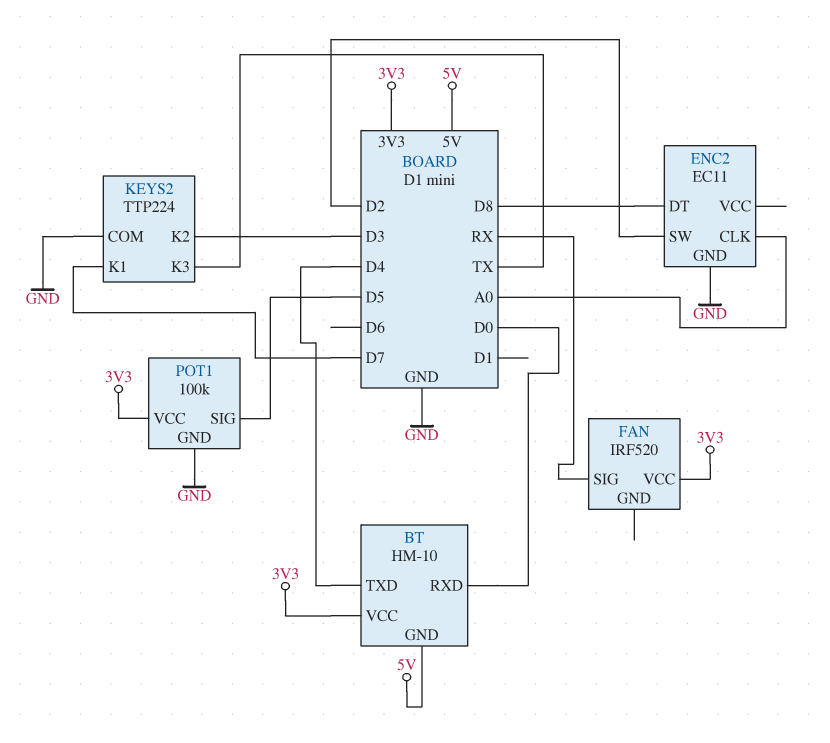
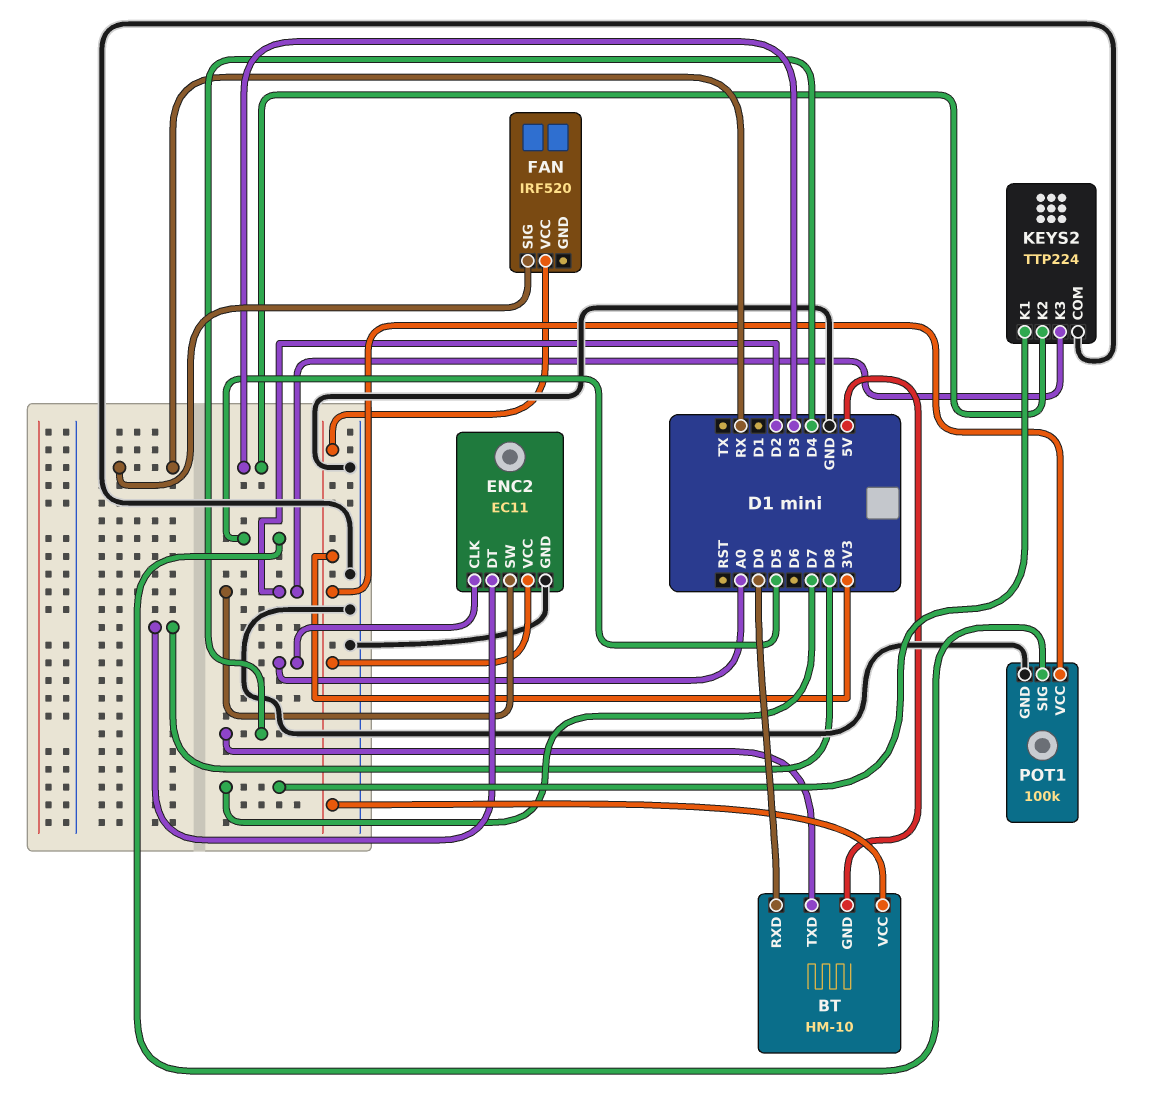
ENC2 pin VCC: none -> 3V3
KEYS2 pin K3: TX -> D2

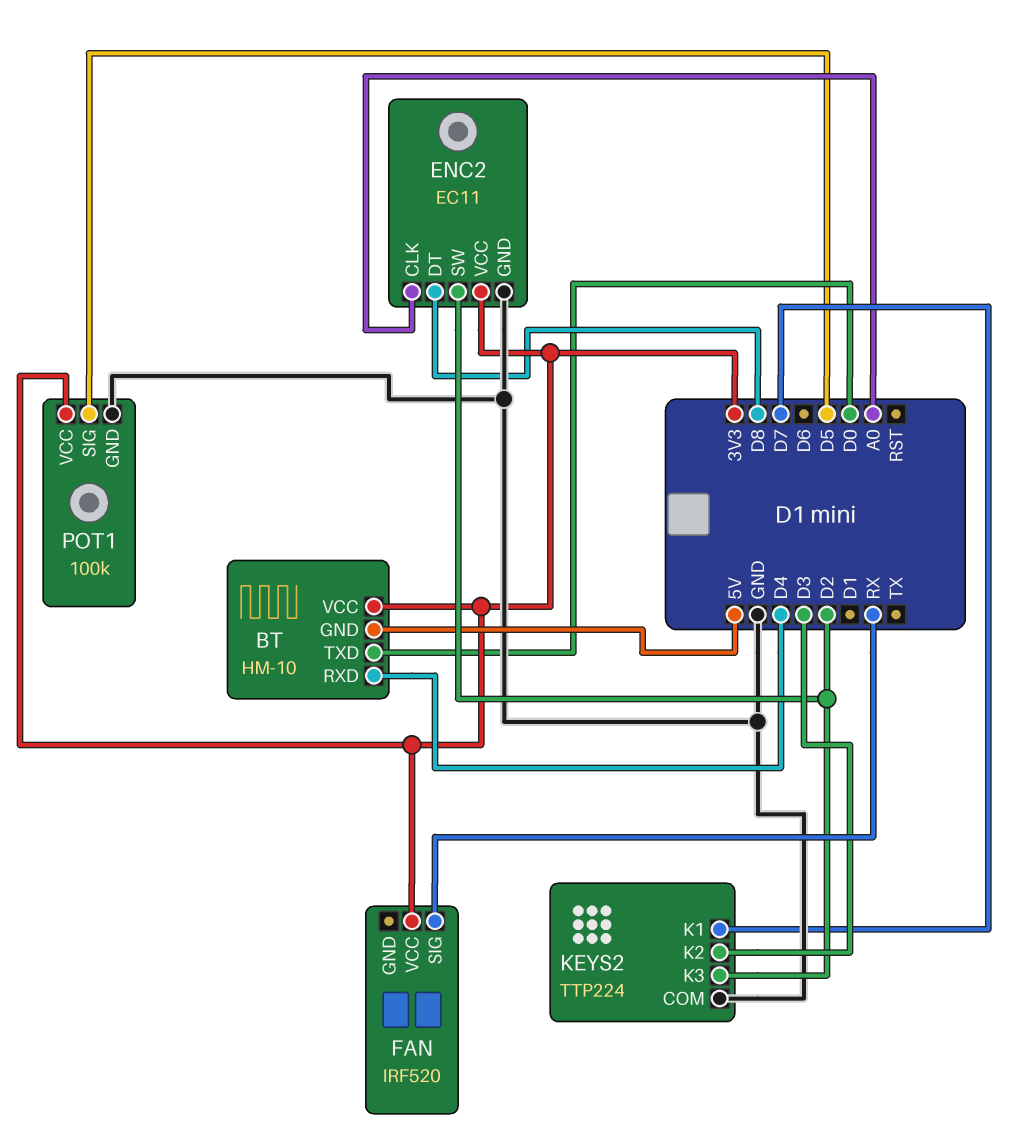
BT pin RXD: D0 -> D4
BT pin TXD: D4 -> D0

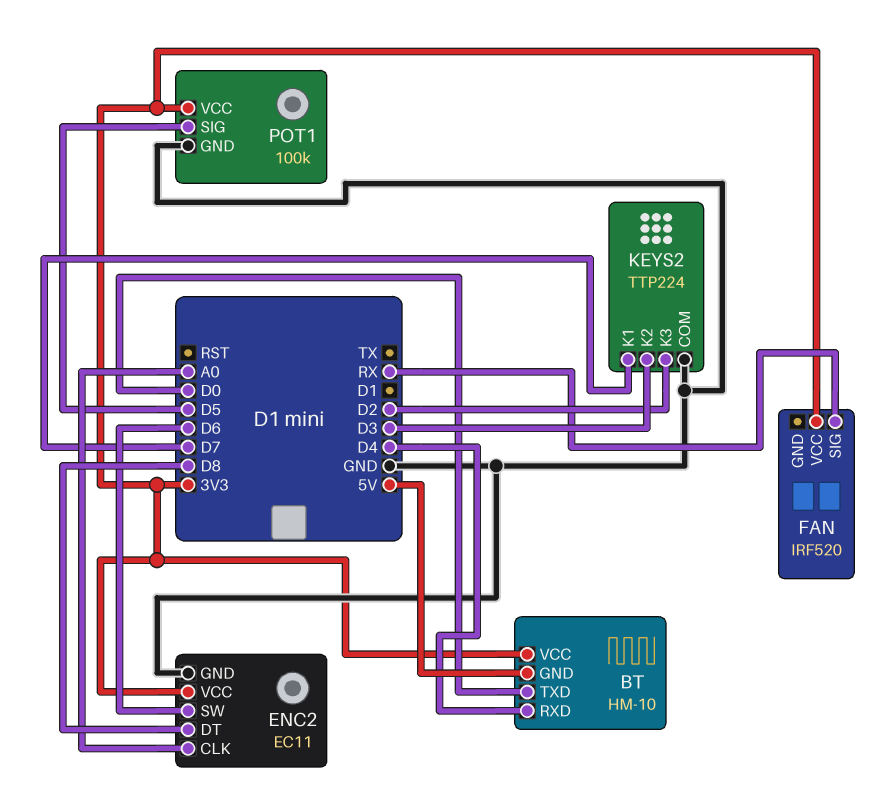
ENC2 pin SW: D2 -> D6

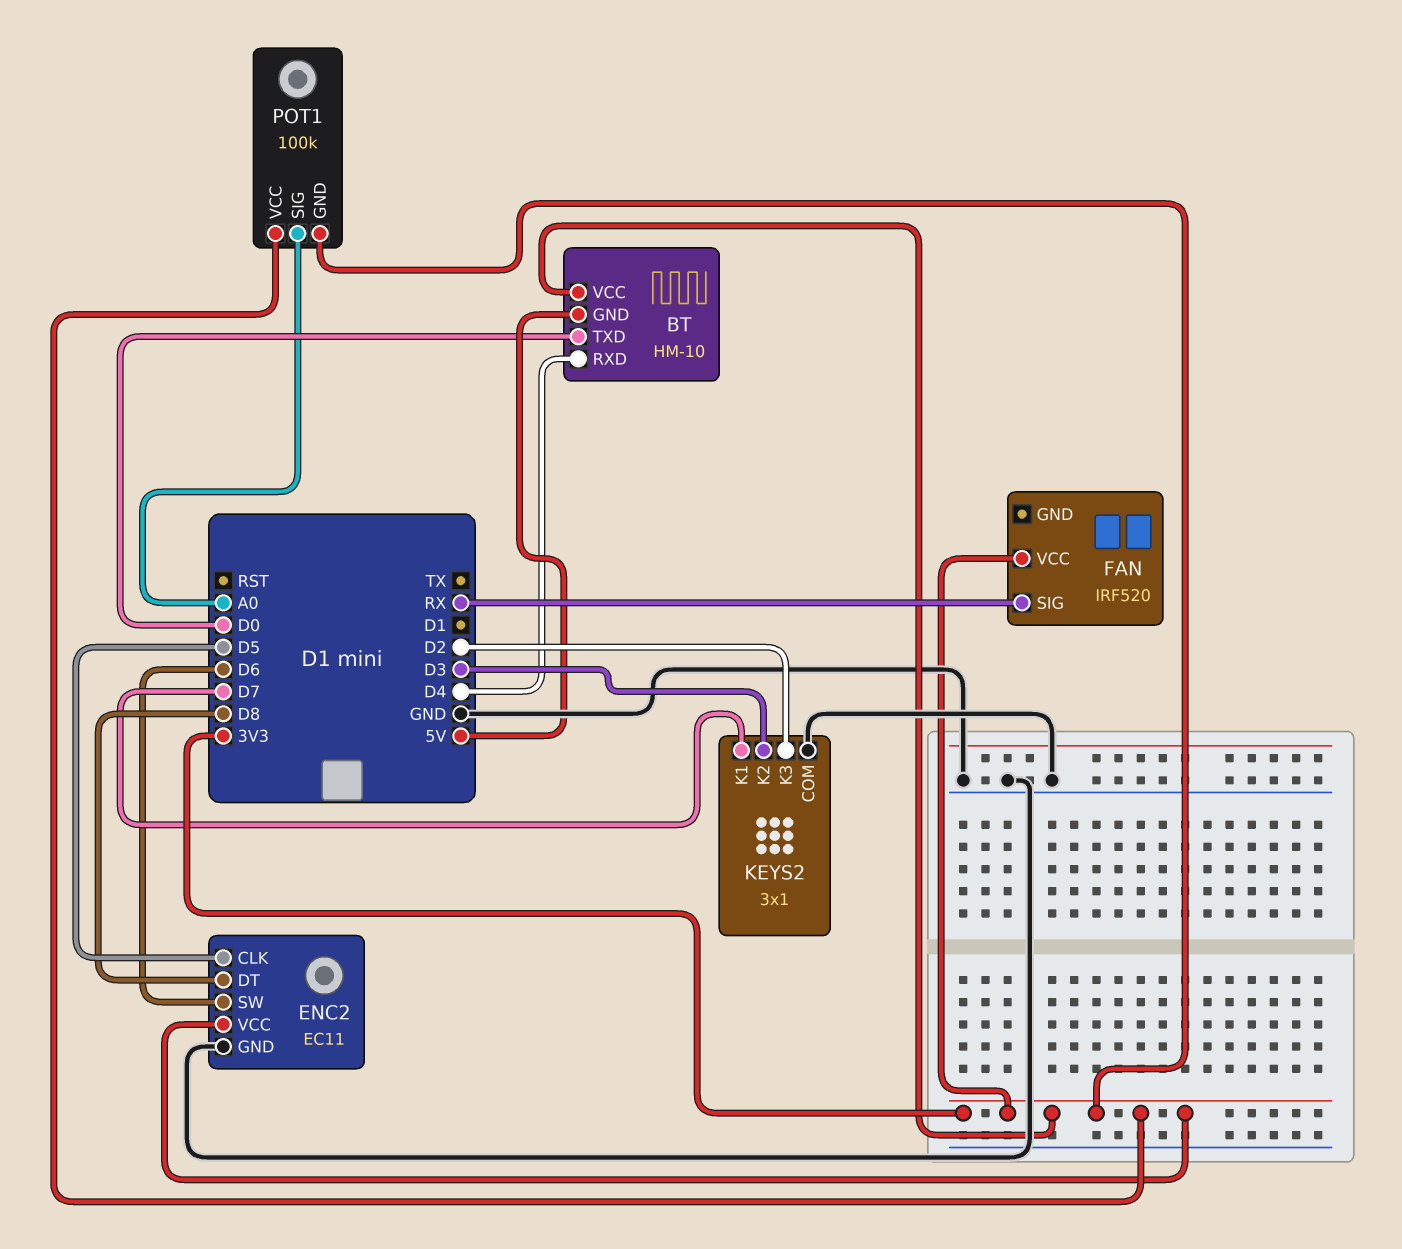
ENC2 pin CLK: A0 -> D5
KEYS2: TTP224 -> 3x1
POT1 pin GND: GND -> 3V3
POT1 pin SIG: D5 -> A0

